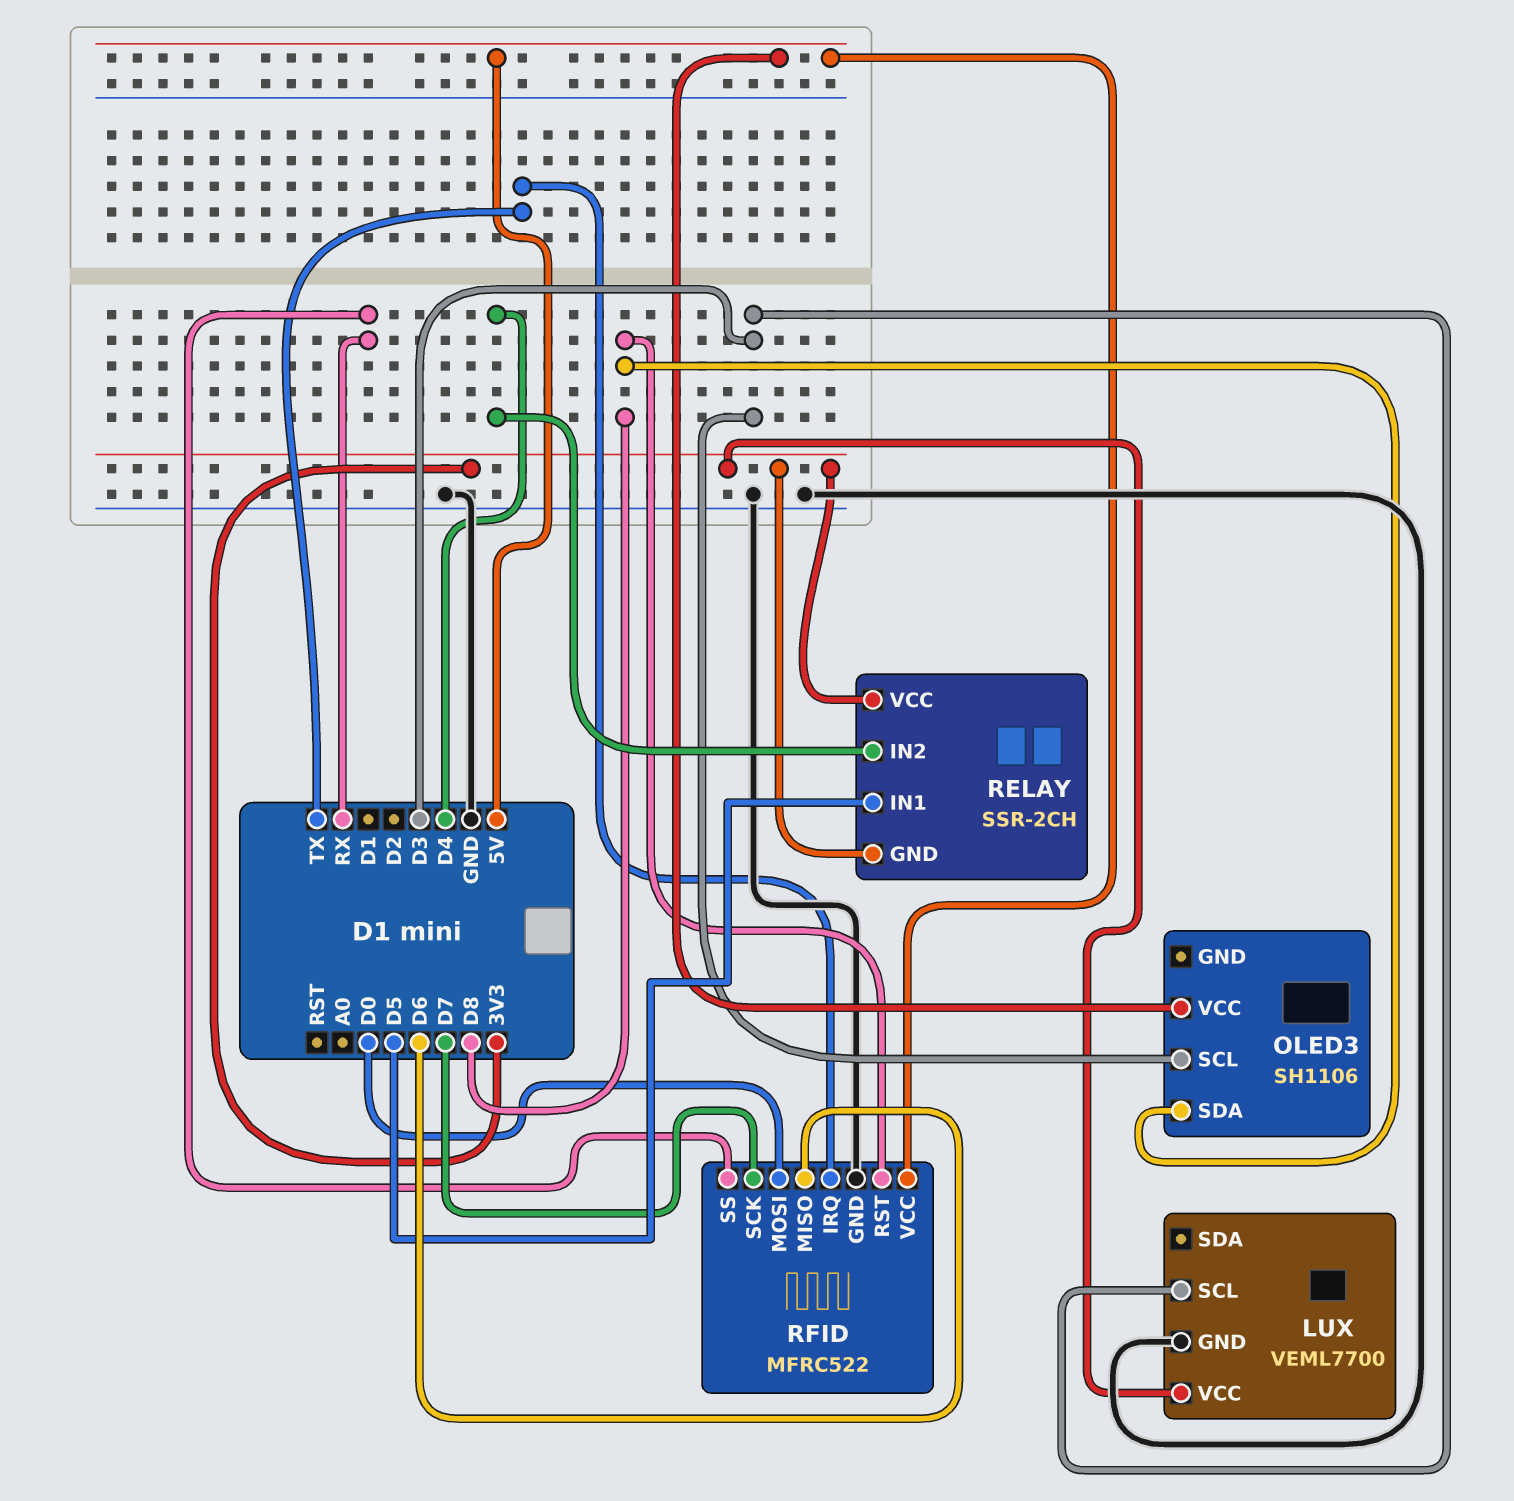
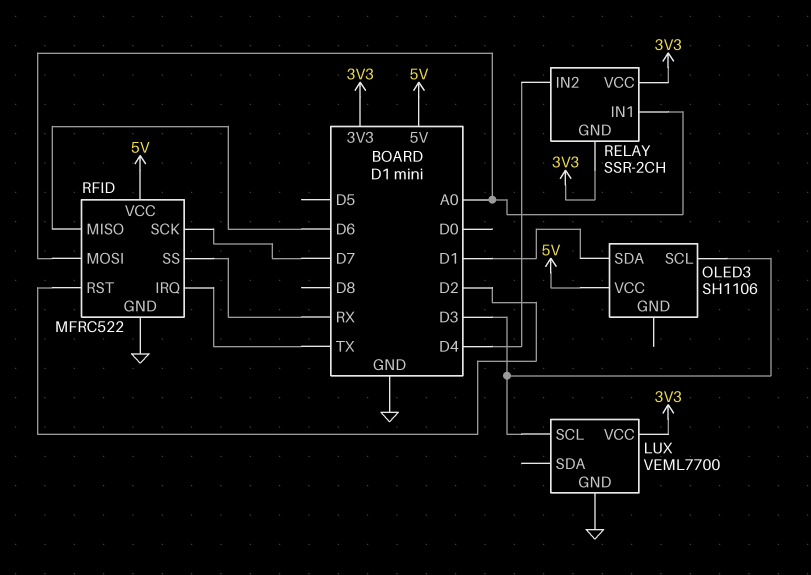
OLED3 pin SDA: D8 -> D1
RELAY pin IN1: D5 -> A0
RFID pin MOSI: D0 -> A0
RFID pin RST: D8 -> D2

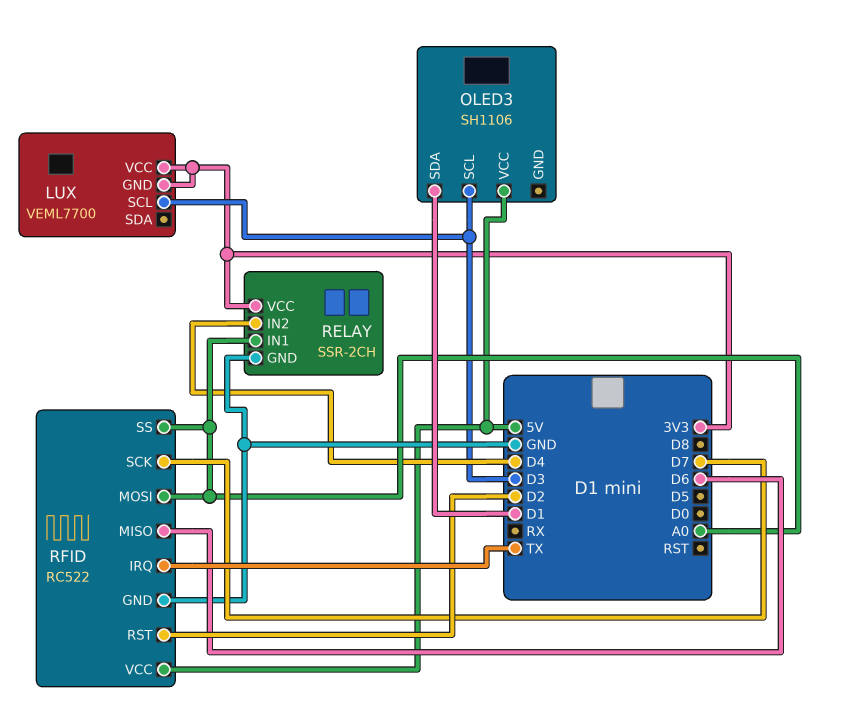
LUX pin GND: GND -> 3V3
RELAY pin GND: 3V3 -> GND
RFID: MFRC522 -> RC522
RFID pin SS: RX -> A0

